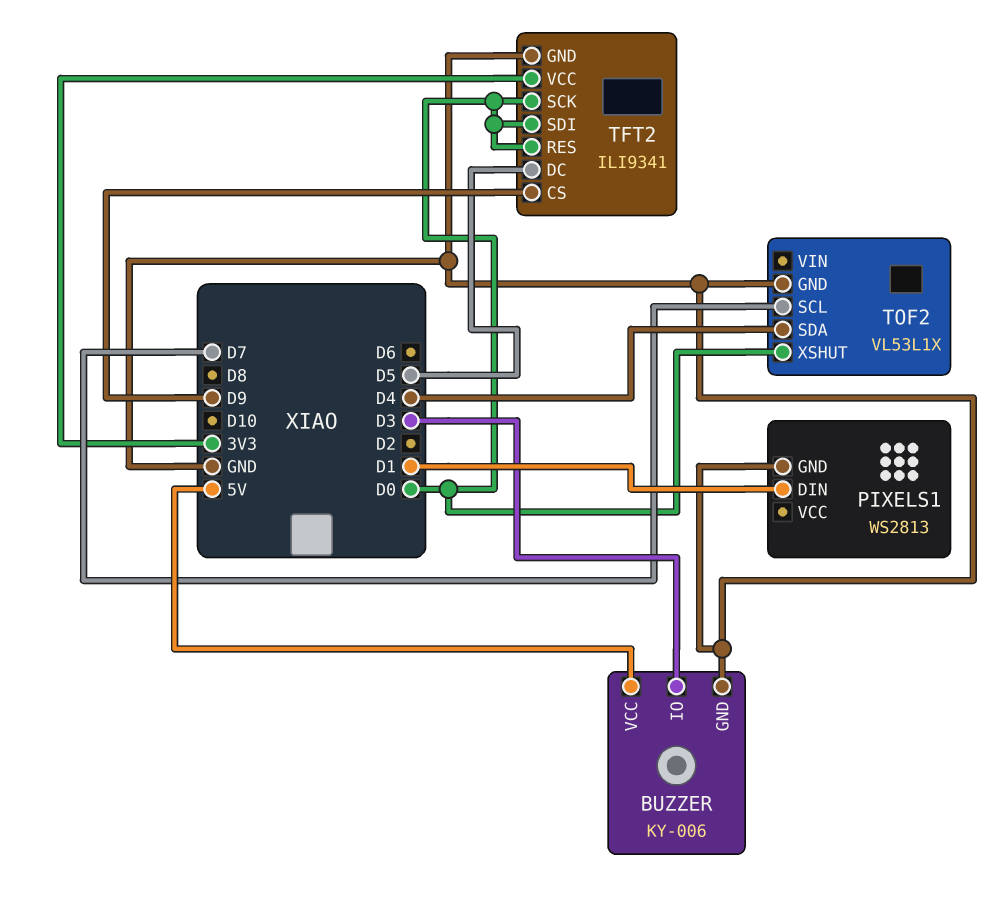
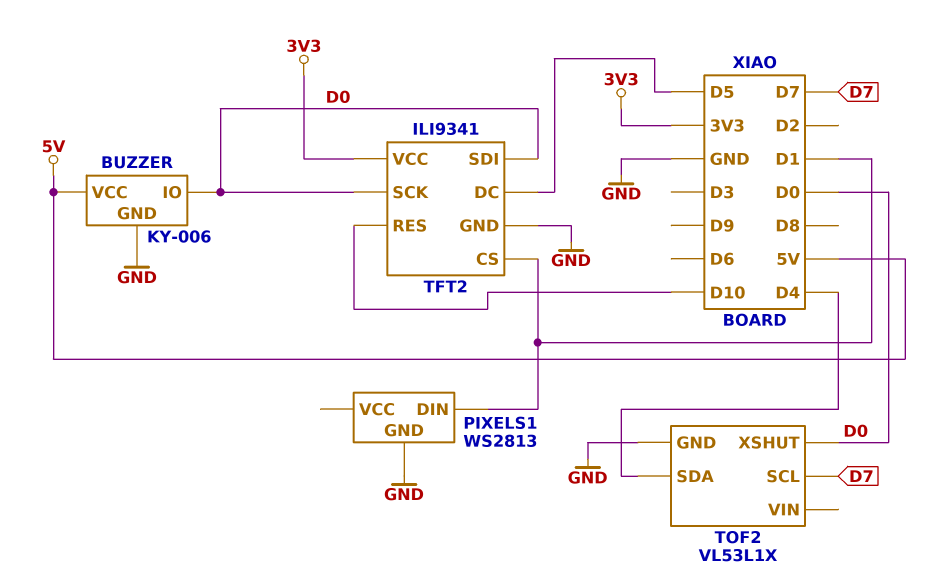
BUZZER pin IO: D3 -> D0
TFT2 pin CS: D9 -> D1
TFT2 pin RES: D0 -> D10

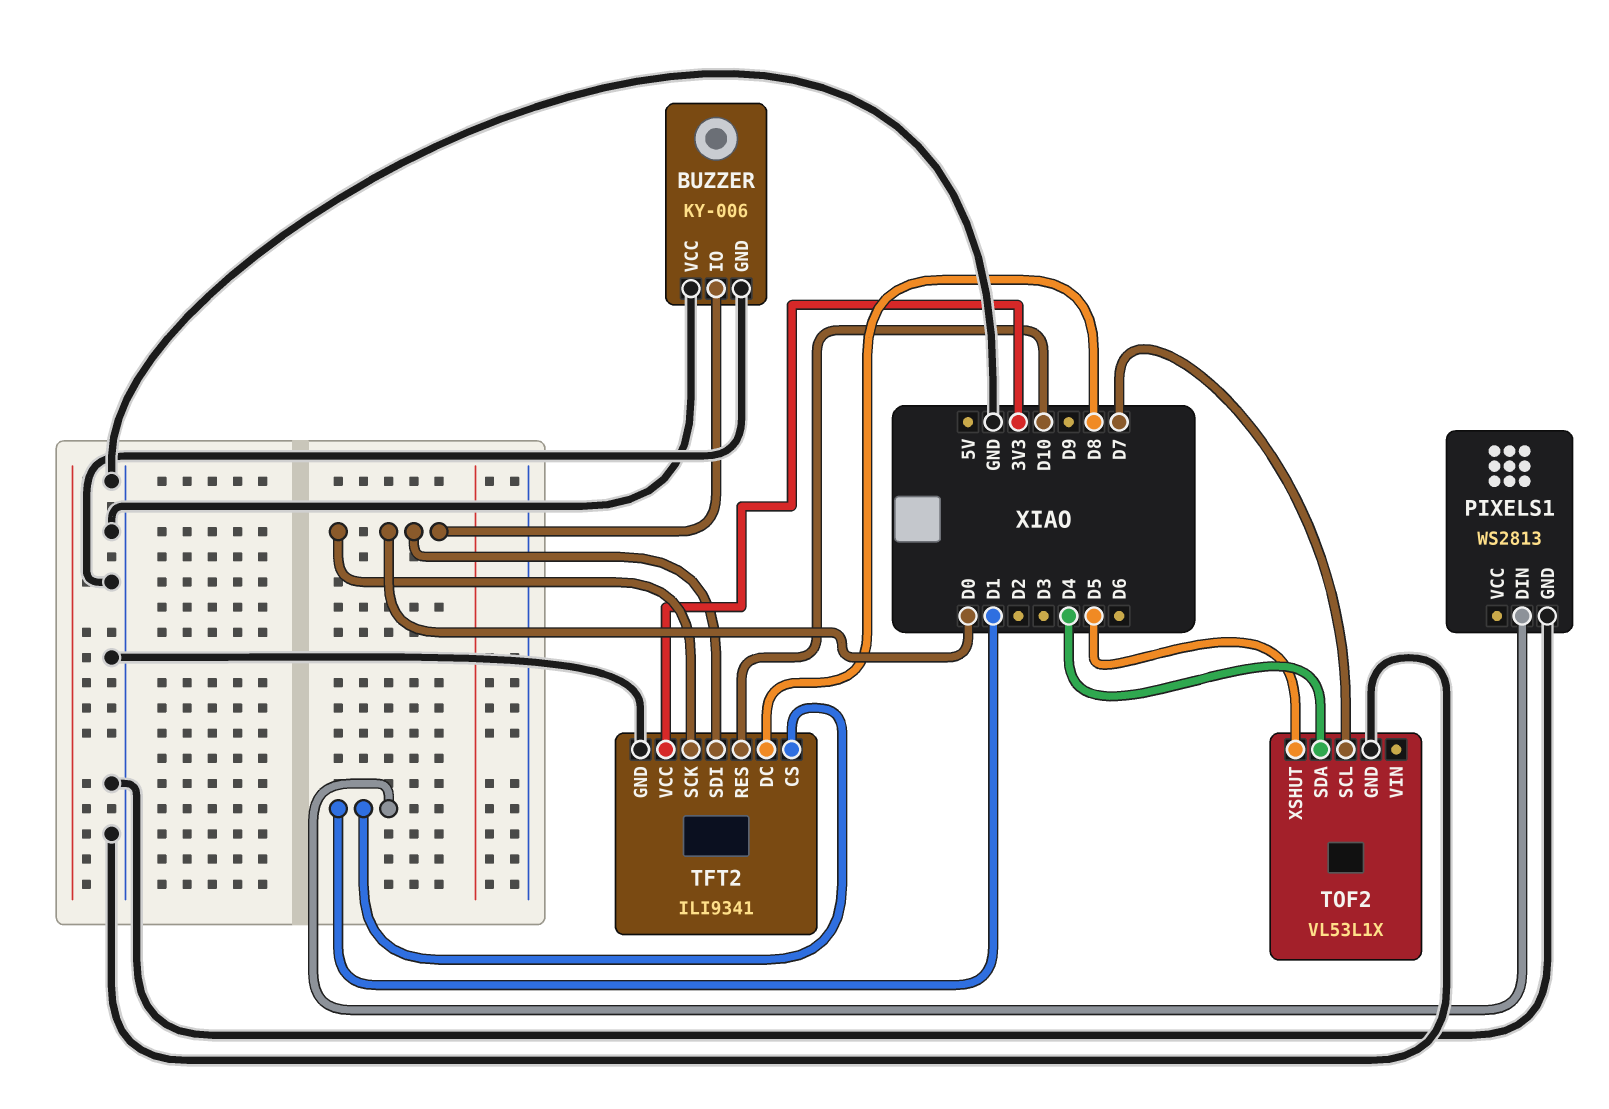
BUZZER pin VCC: 5V -> GND
TFT2 pin DC: D5 -> D8
TOF2 pin XSHUT: D0 -> D5

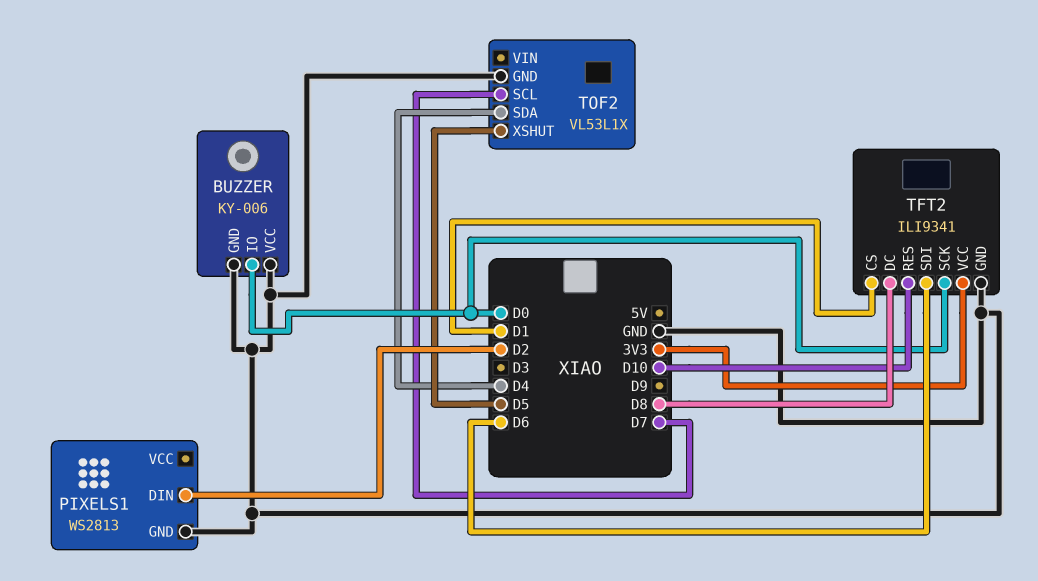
PIXELS1 pin DIN: D1 -> D2
TFT2 pin SDI: D0 -> D6

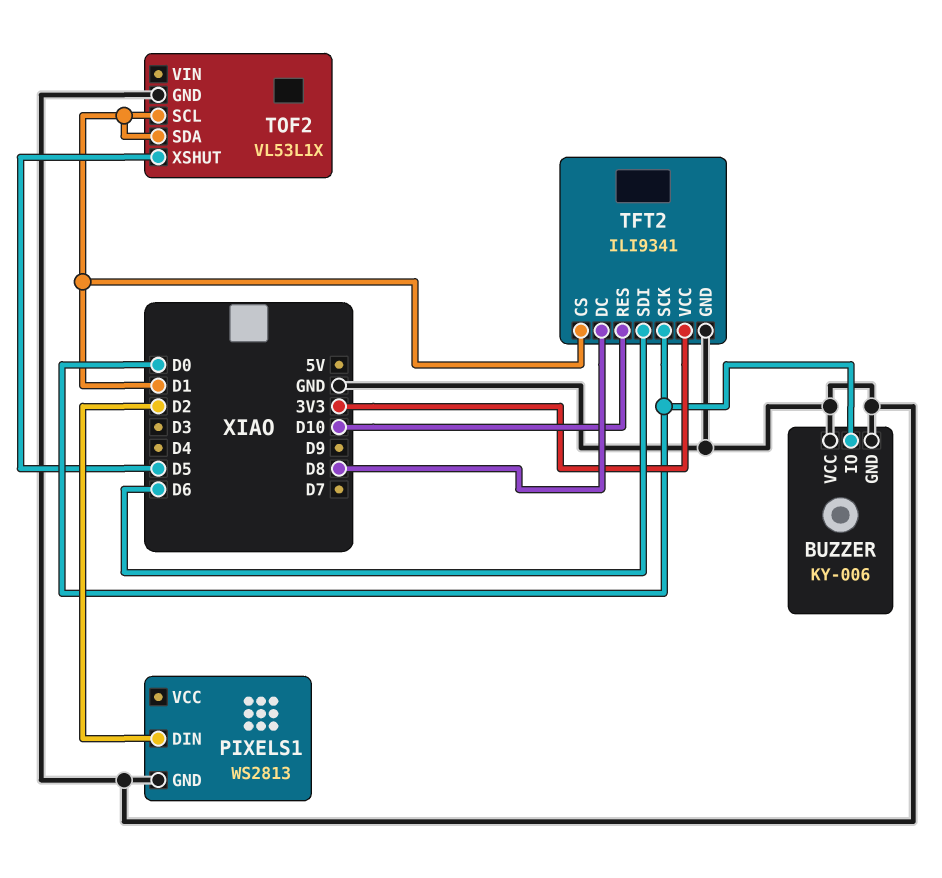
TOF2 pin SCL: D7 -> D1
TOF2 pin SDA: D4 -> D1

